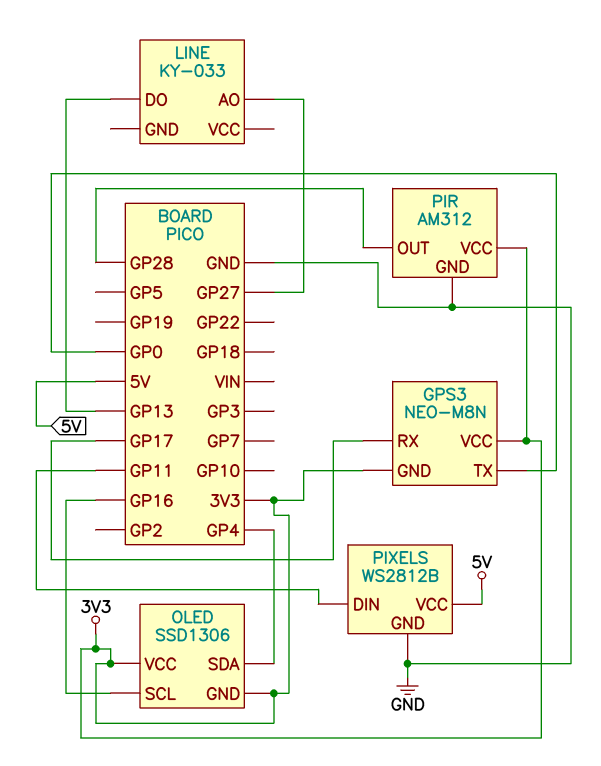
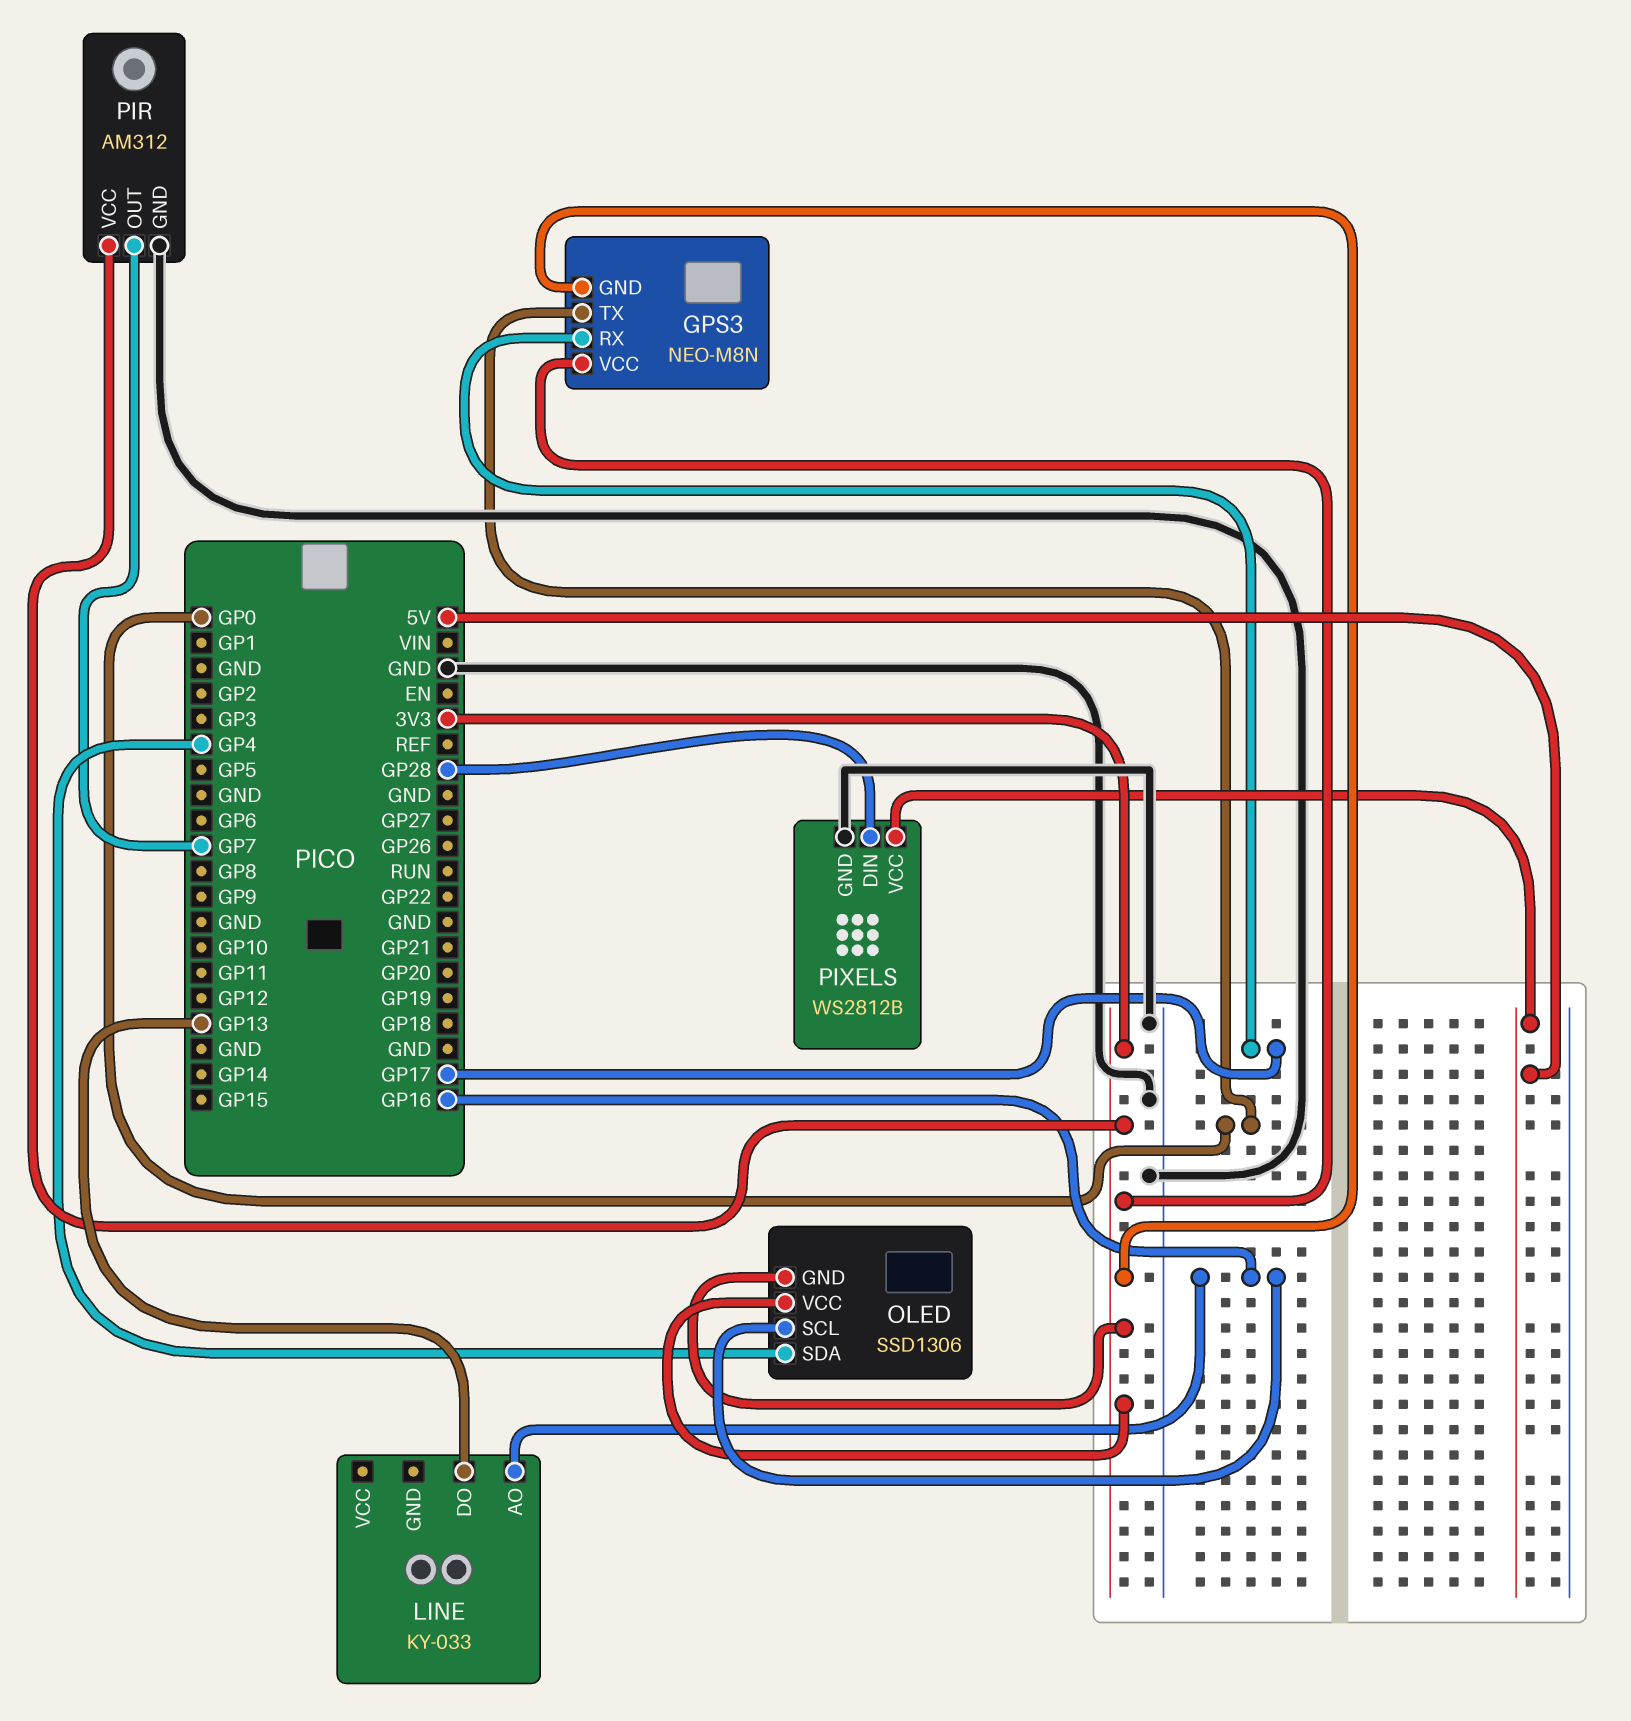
LINE pin AO: GP27 -> GP16
PIR pin OUT: GP28 -> GP7
PIXELS pin DIN: GP11 -> GP28

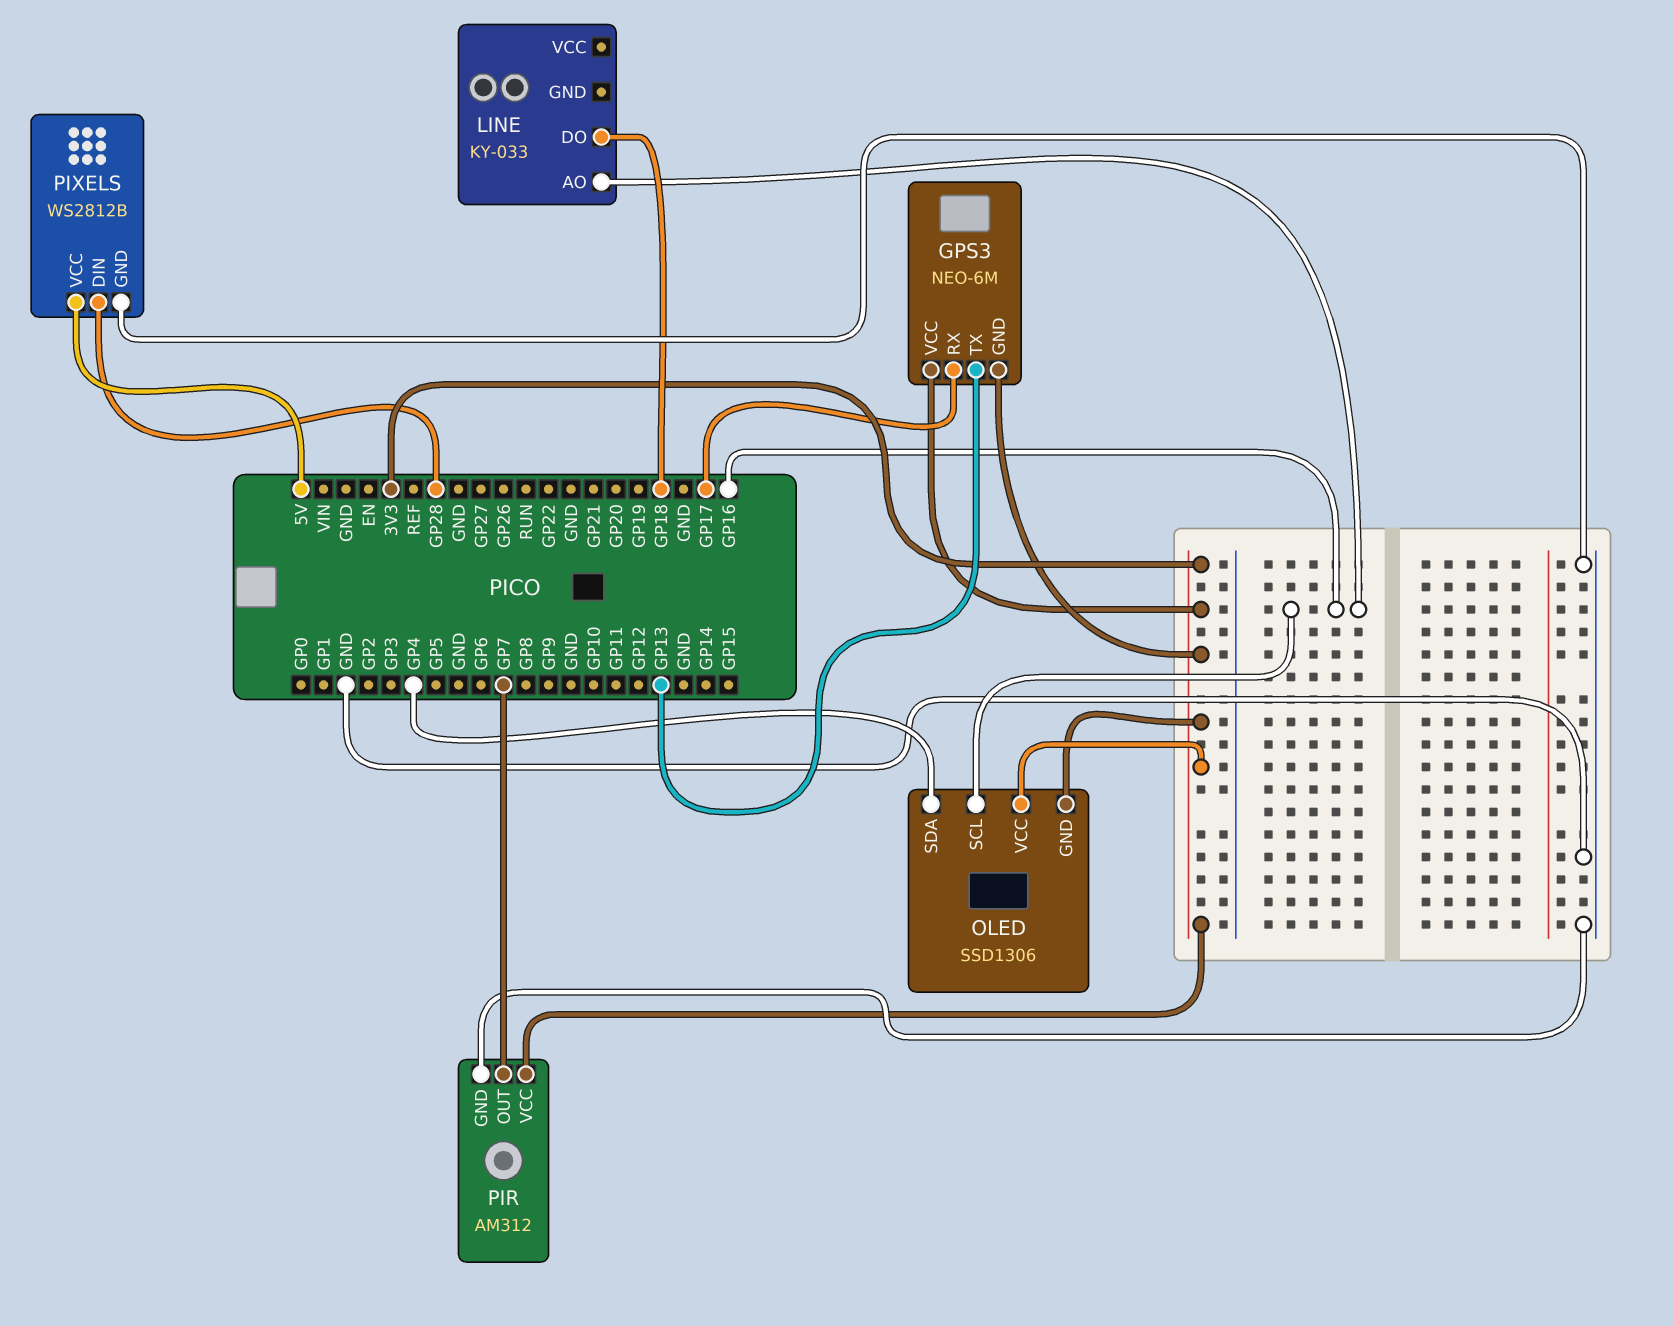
GPS3: NEO-M8N -> NEO-6M
GPS3 pin TX: GP0 -> GP13
LINE pin DO: GP13 -> GP18

